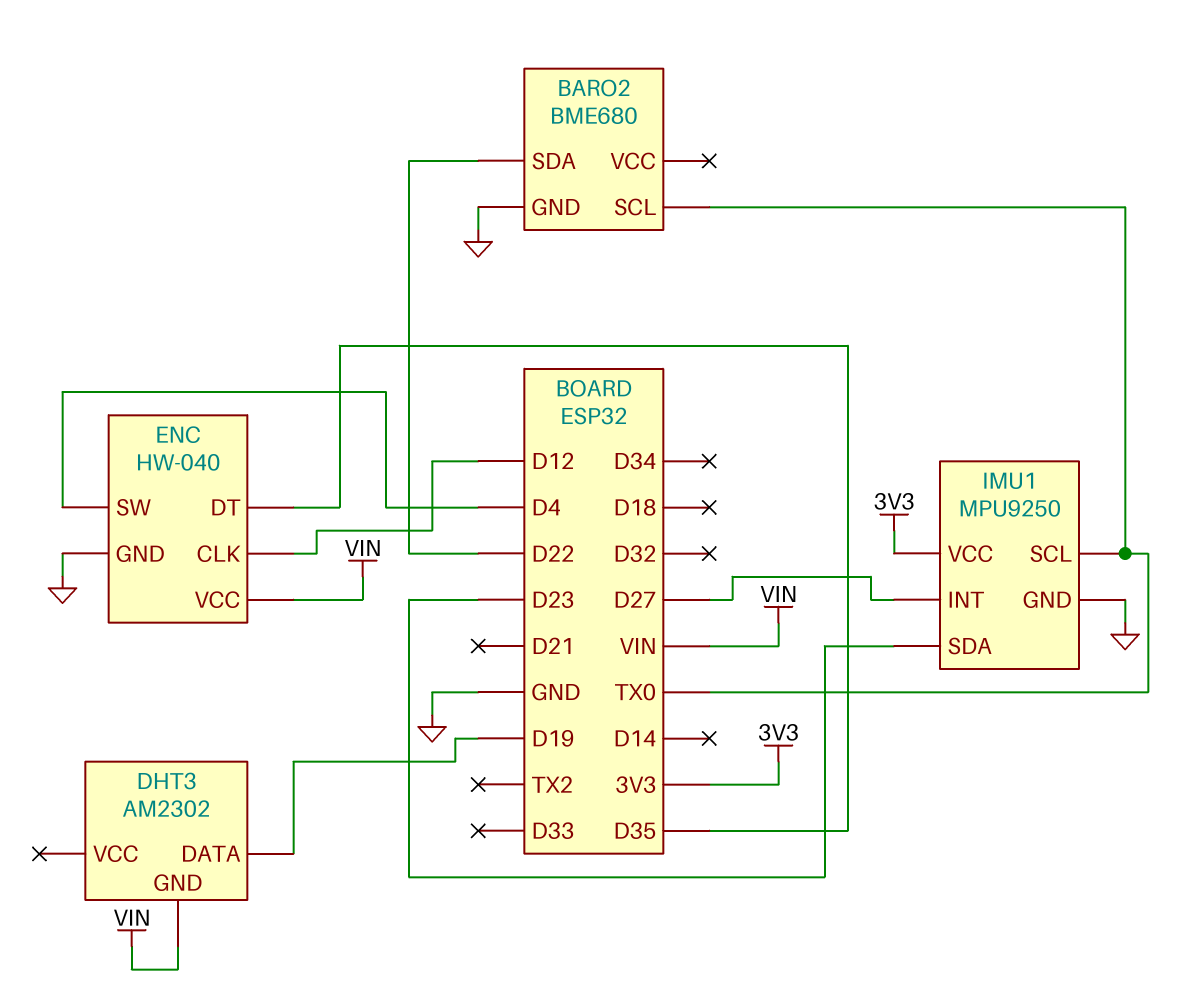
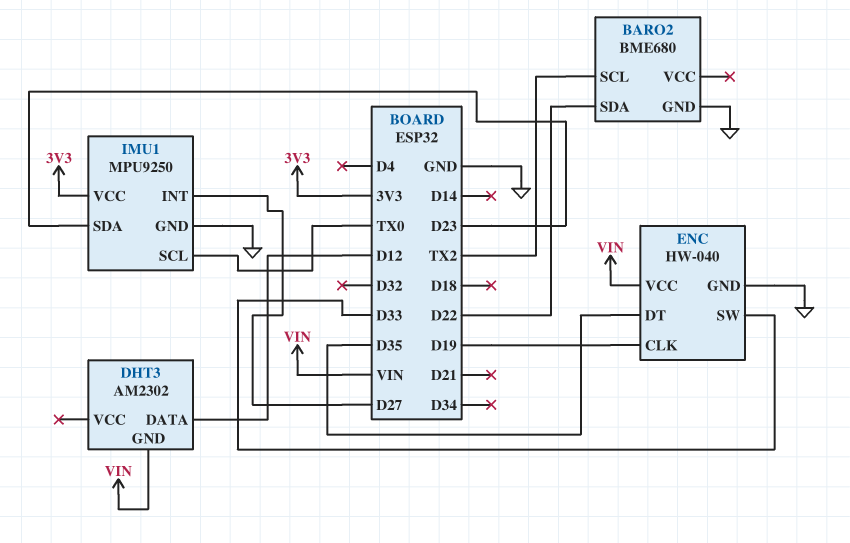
BARO2 pin SCL: TX0 -> TX2
DHT3 pin DATA: D19 -> D12
ENC pin CLK: D12 -> D19
ENC pin SW: D4 -> D33

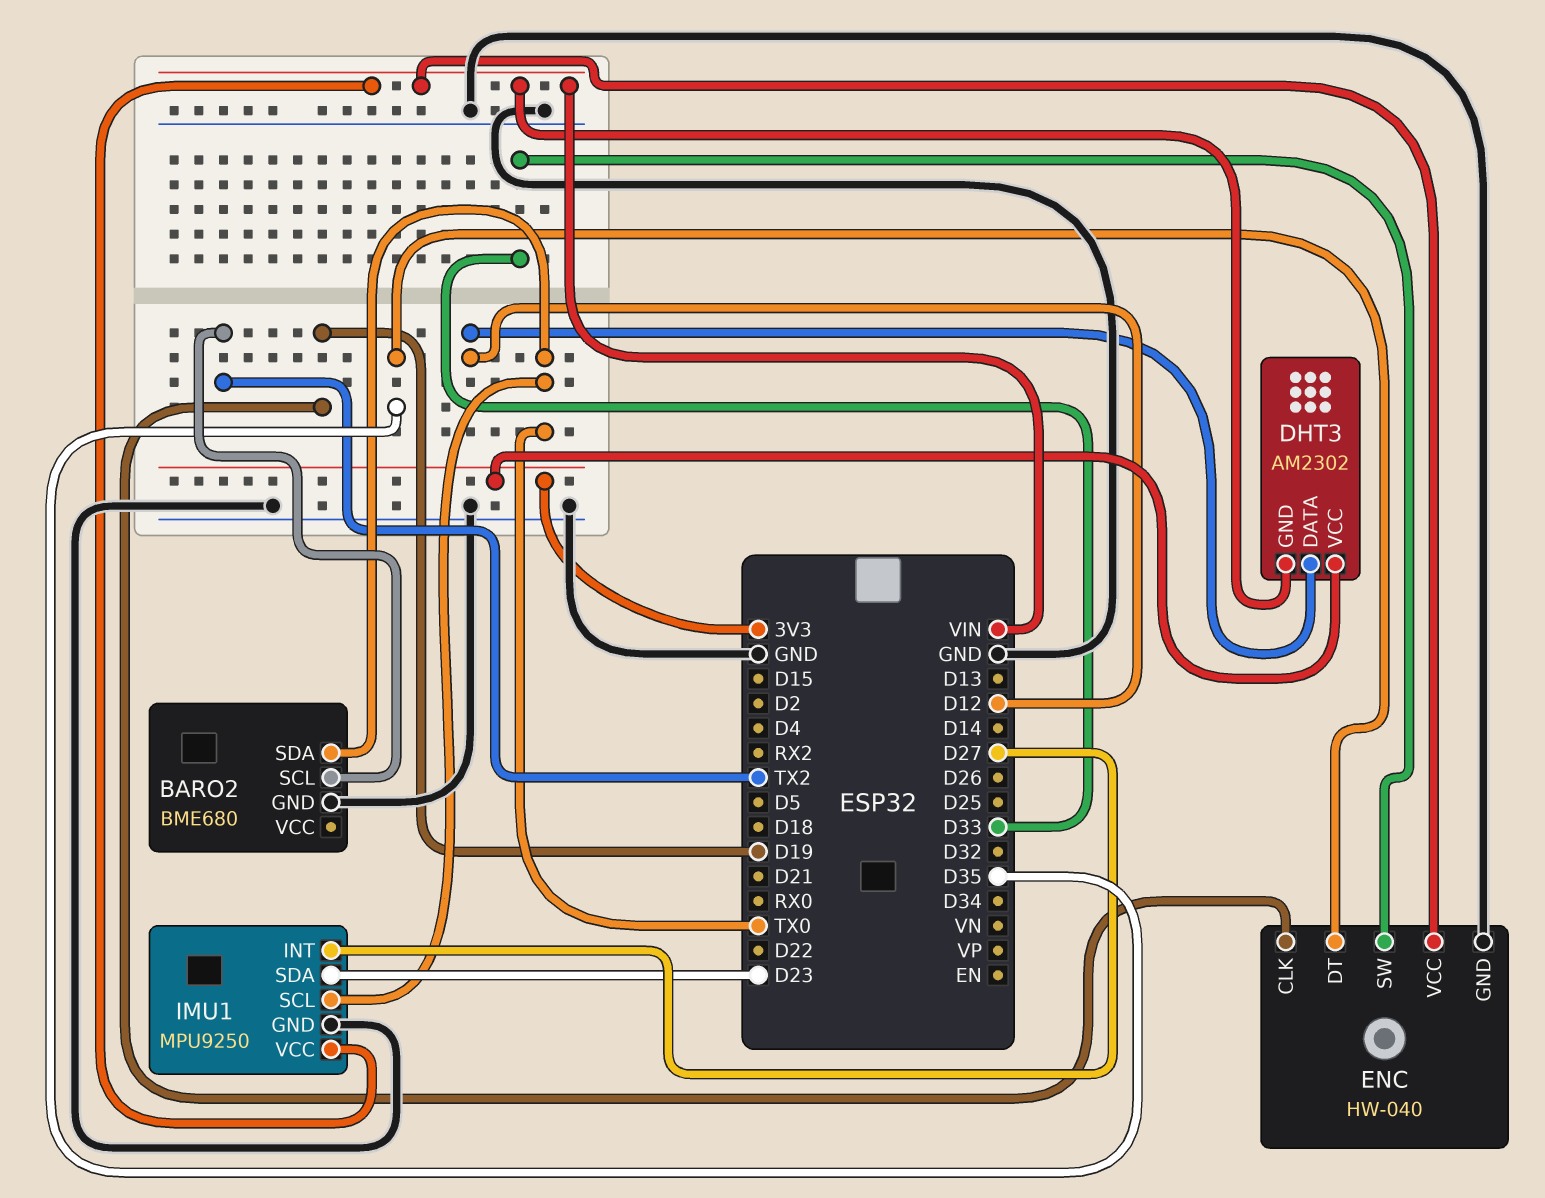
BARO2 pin SDA: D22 -> TX0
DHT3 pin VCC: none -> 3V3
IMU1 pin VCC: 3V3 -> VIN

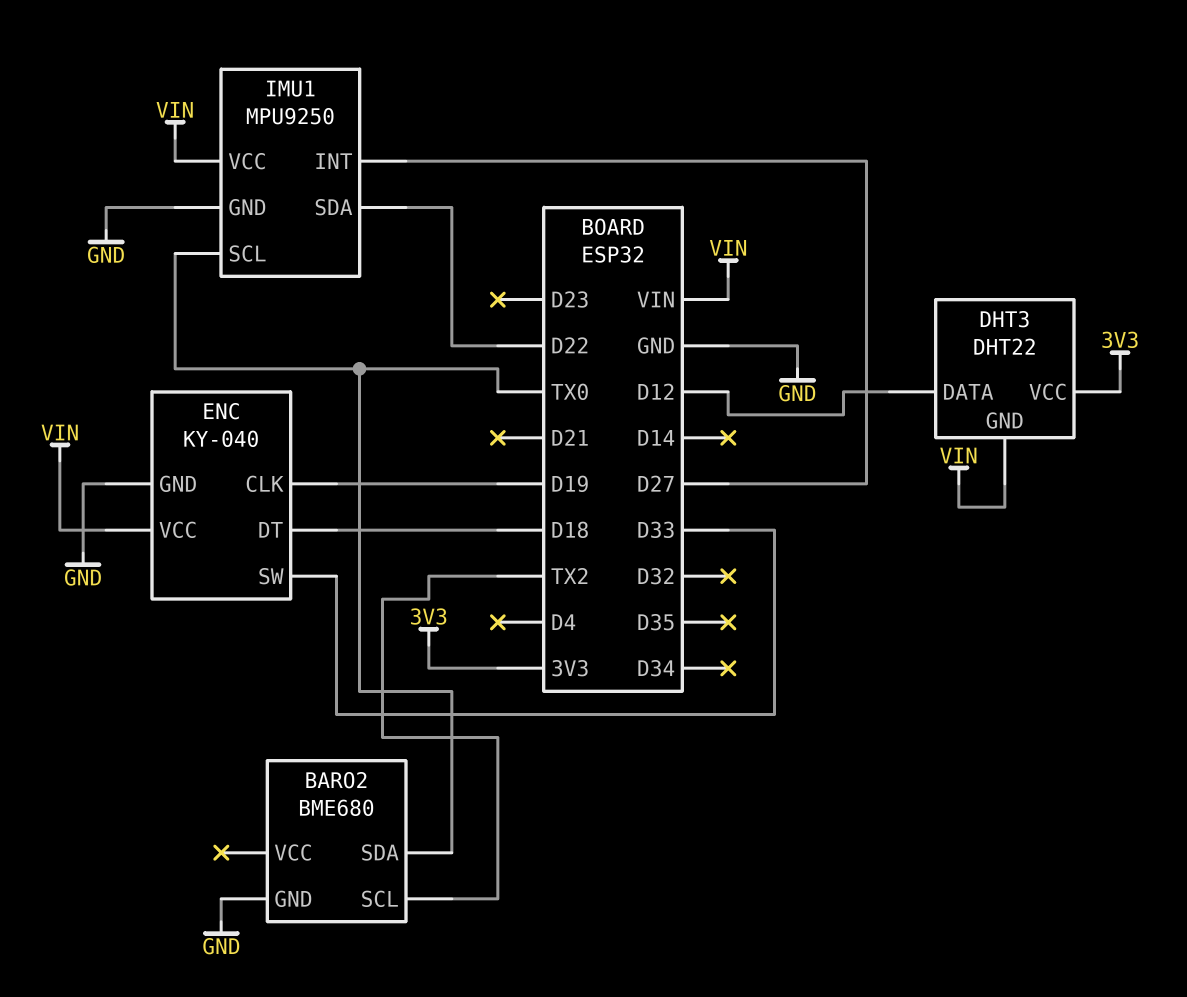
DHT3: AM2302 -> DHT22
ENC: HW-040 -> KY-040
ENC pin DT: D35 -> D18
IMU1 pin SDA: D23 -> D22

